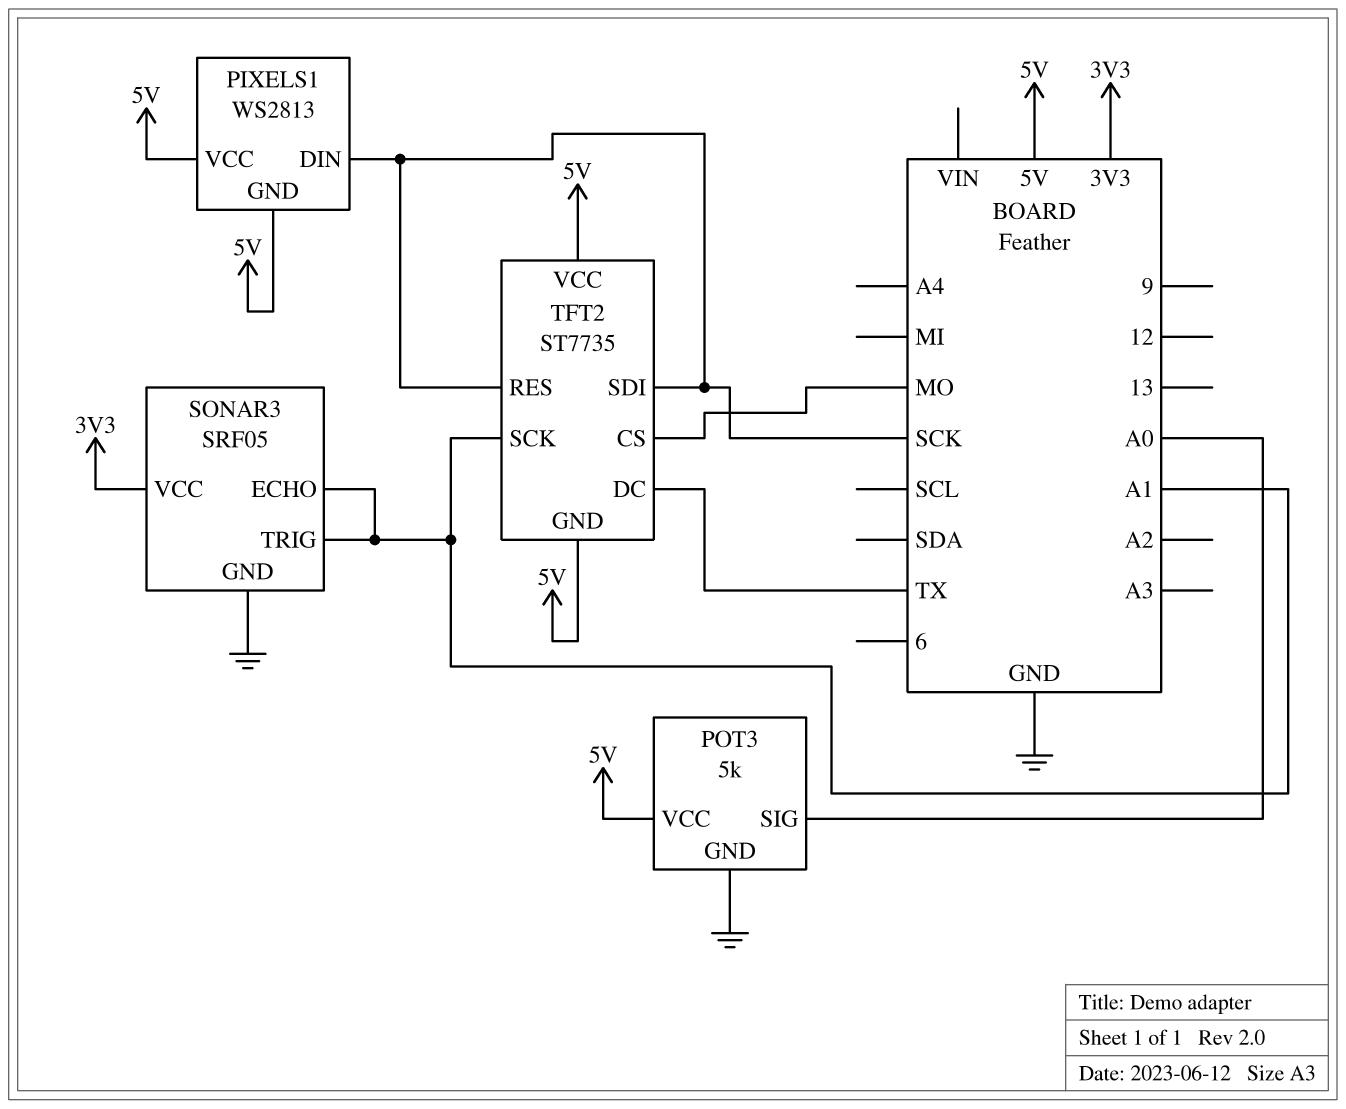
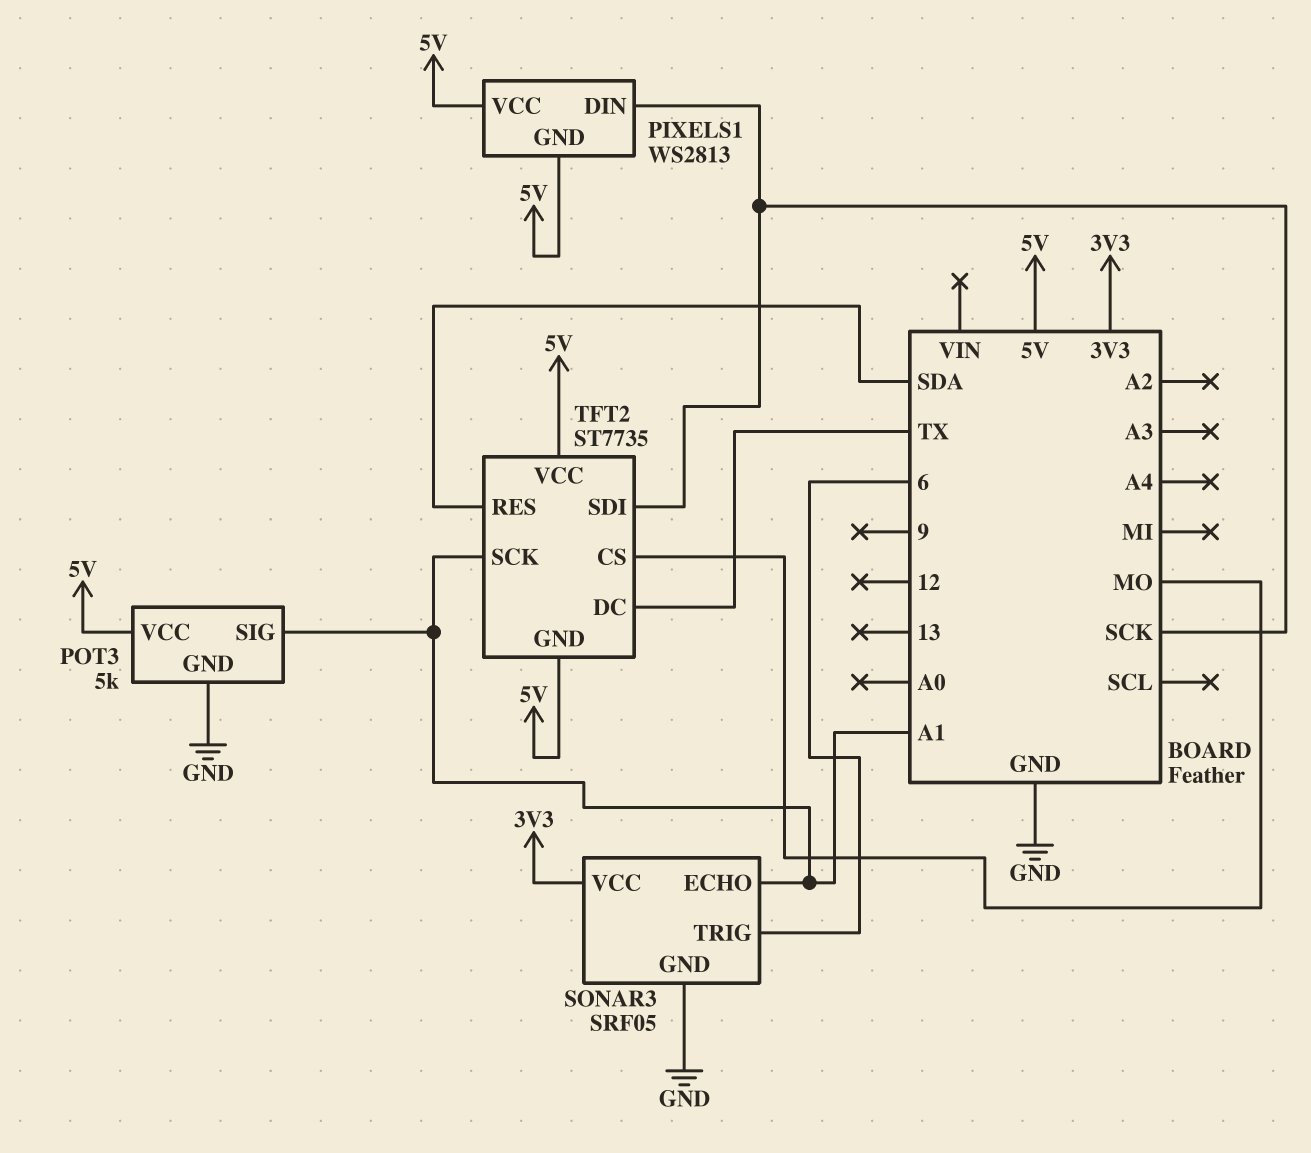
POT3 pin SIG: A0 -> A1
SONAR3 pin TRIG: A1 -> 6
TFT2 pin RES: SCK -> SDA

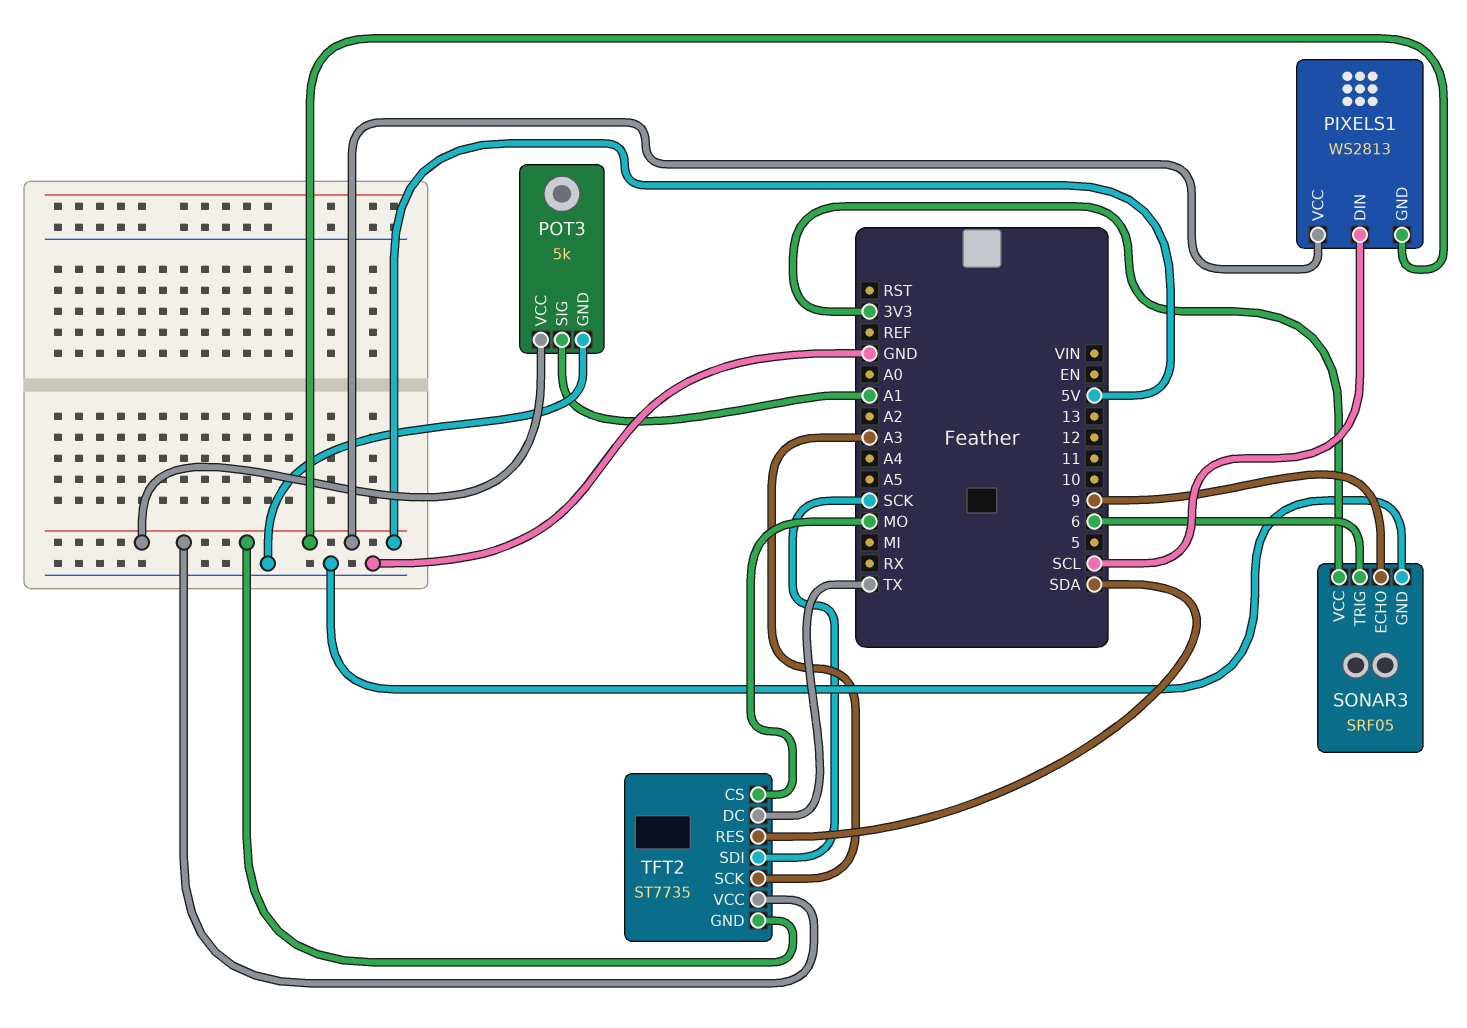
PIXELS1 pin DIN: SCK -> SCL
SONAR3 pin ECHO: A1 -> 9
TFT2 pin SCK: A1 -> A3

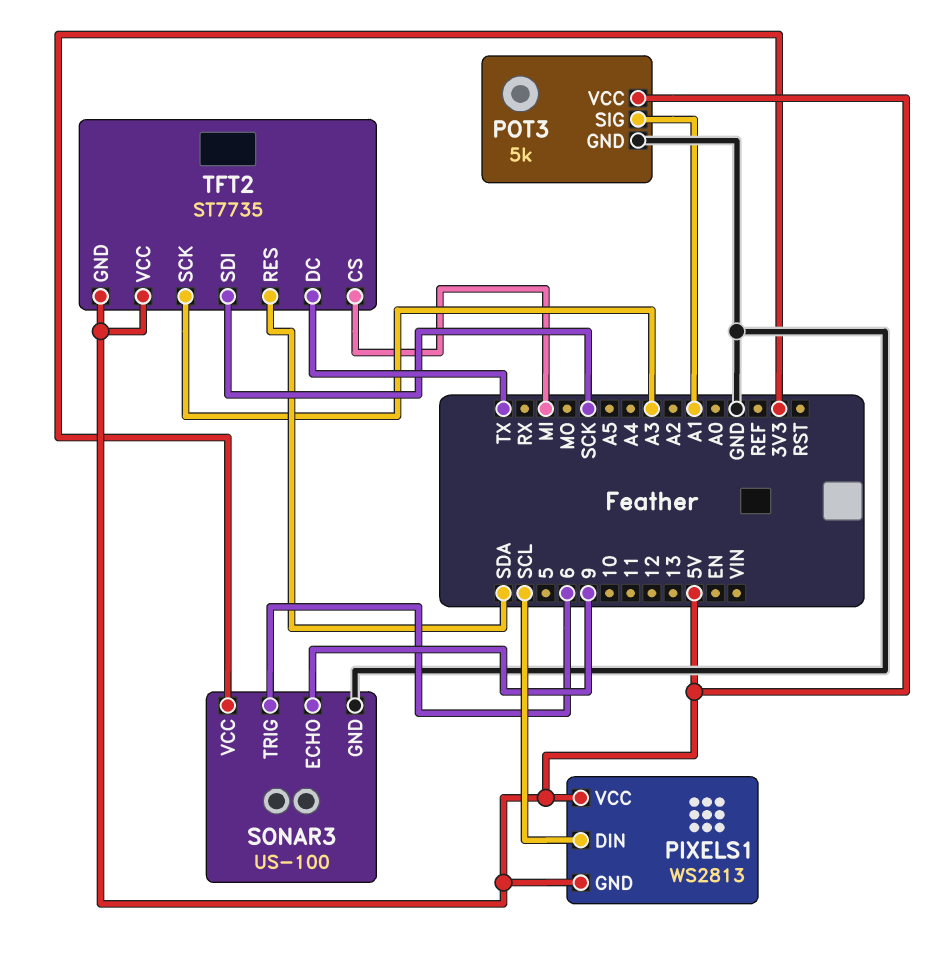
SONAR3: SRF05 -> US-100
TFT2 pin CS: MO -> MI

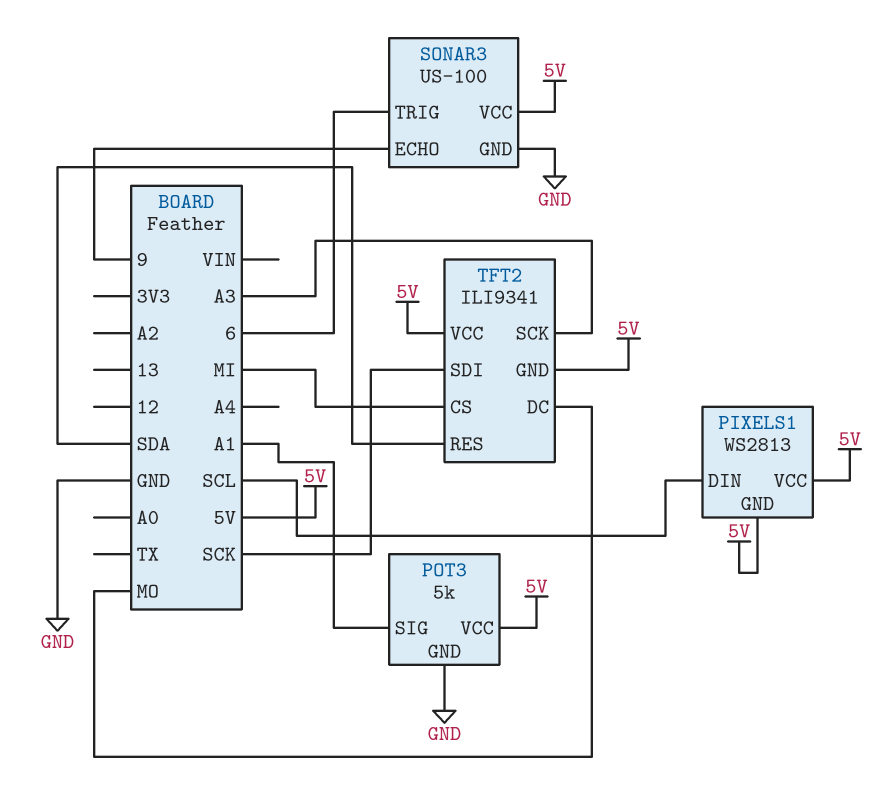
SONAR3 pin VCC: 3V3 -> 5V
TFT2: ST7735 -> ILI9341
TFT2 pin DC: TX -> MO

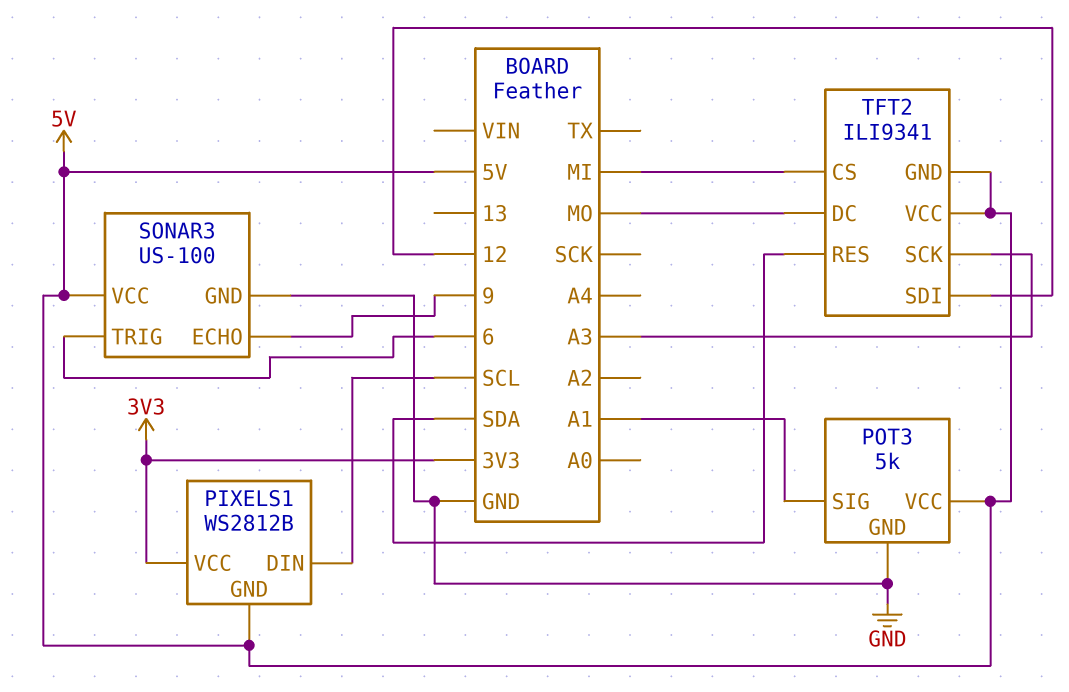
PIXELS1: WS2813 -> WS2812B
PIXELS1 pin VCC: 5V -> 3V3
TFT2 pin SDI: SCK -> 12

